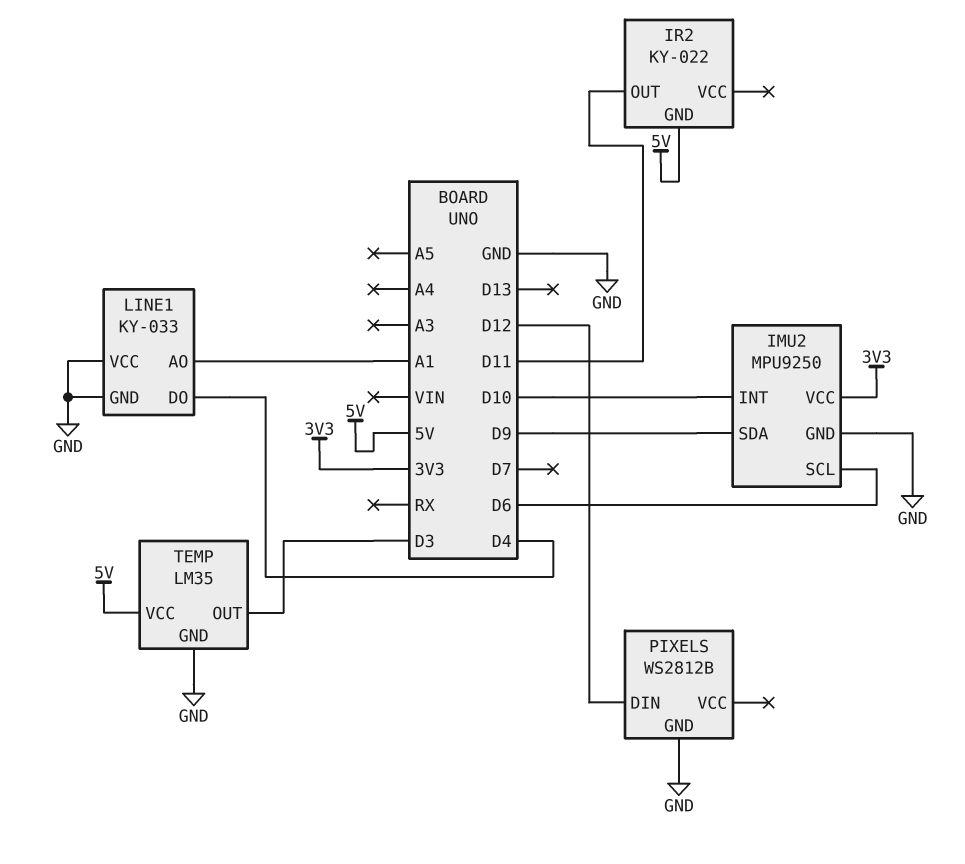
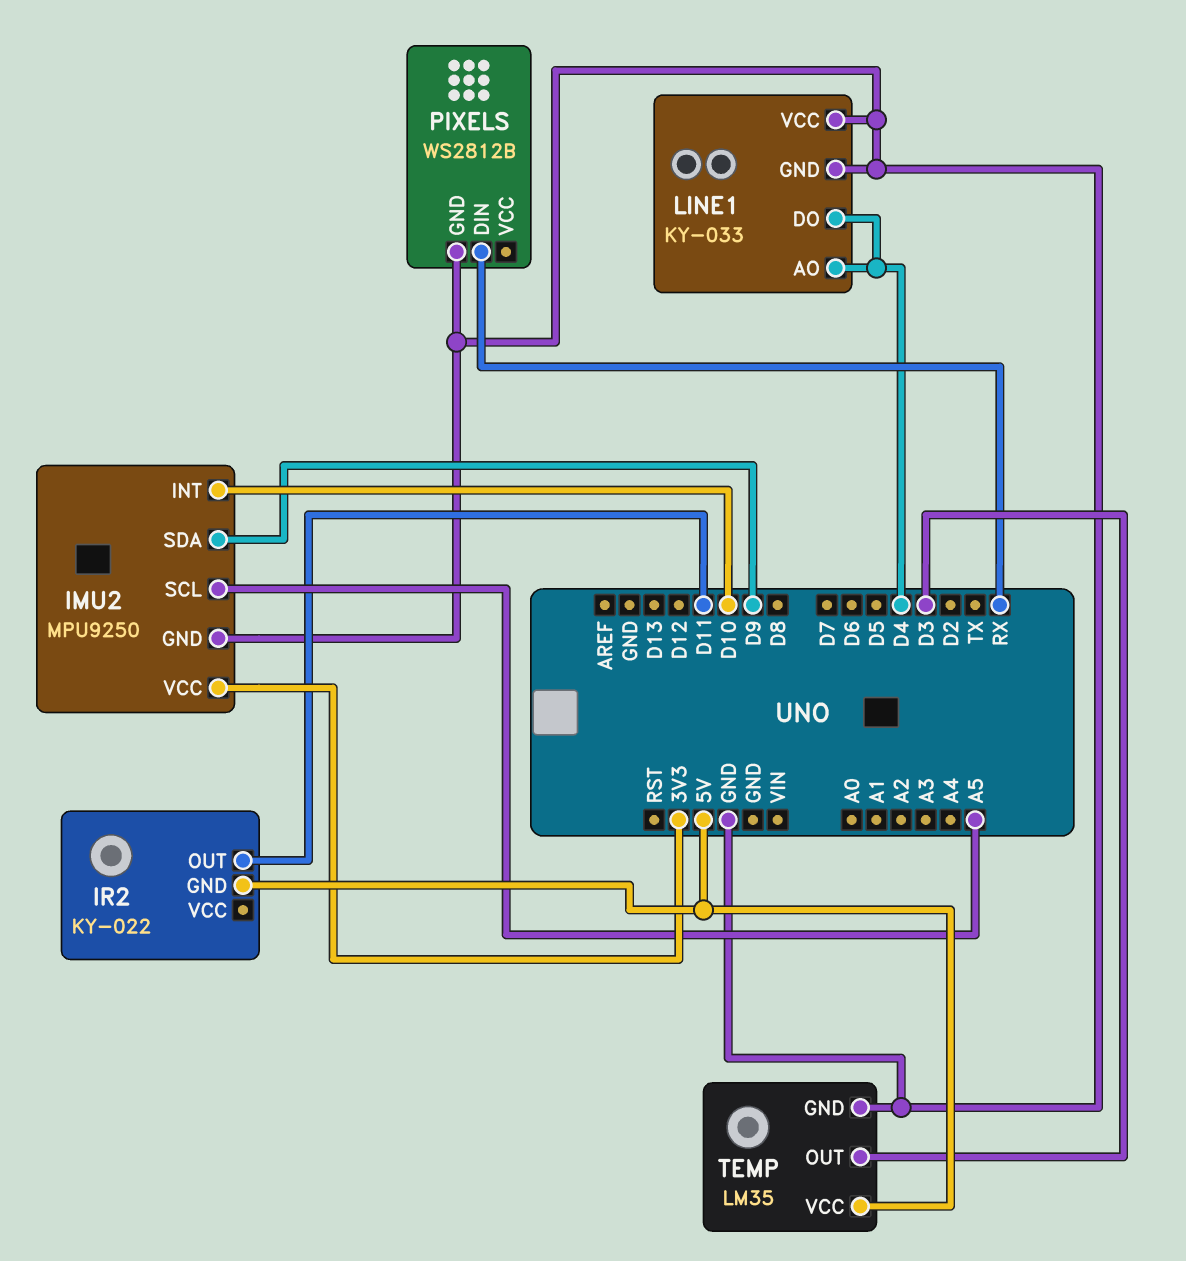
IMU2 pin SCL: D6 -> A5
LINE1 pin AO: A1 -> D4
PIXELS pin DIN: D12 -> RX

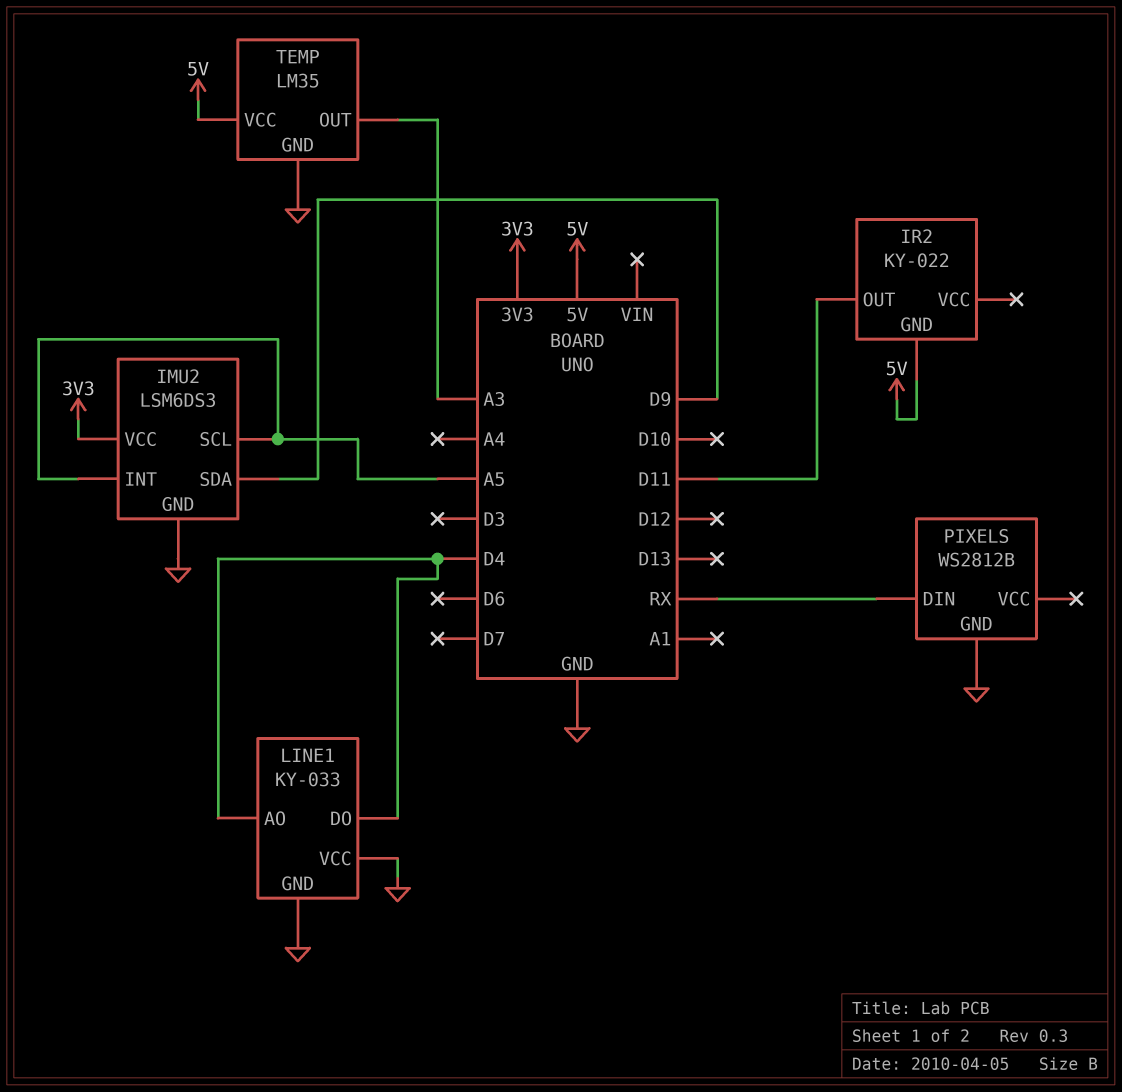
IMU2: MPU9250 -> LSM6DS3
IMU2 pin INT: D10 -> A5
TEMP pin OUT: D3 -> A3

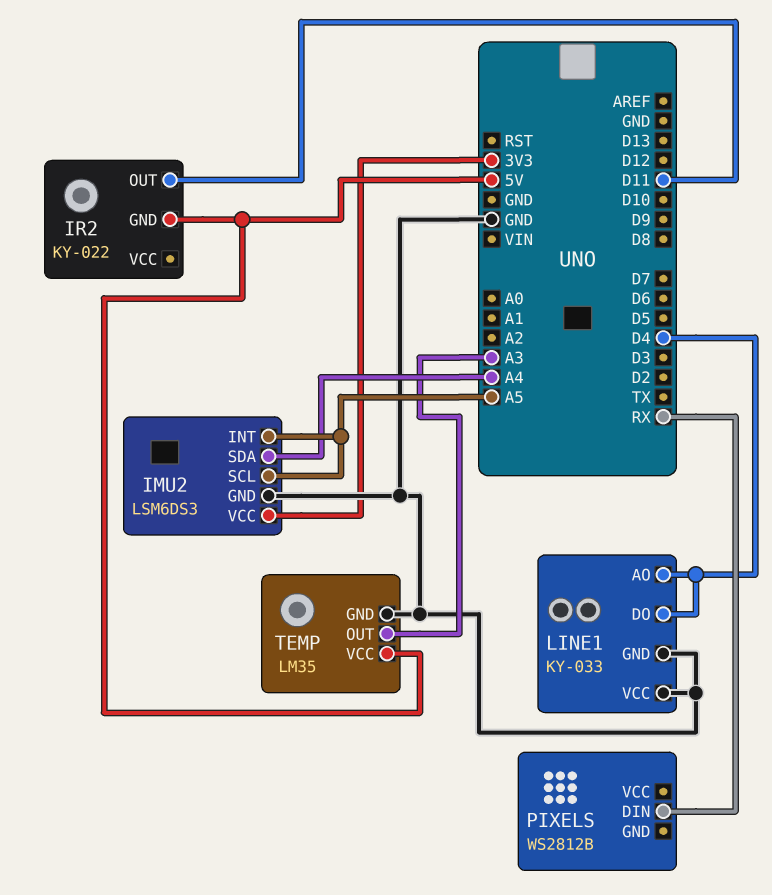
IMU2 pin SDA: D9 -> A4
PIXELS pin GND: GND -> none

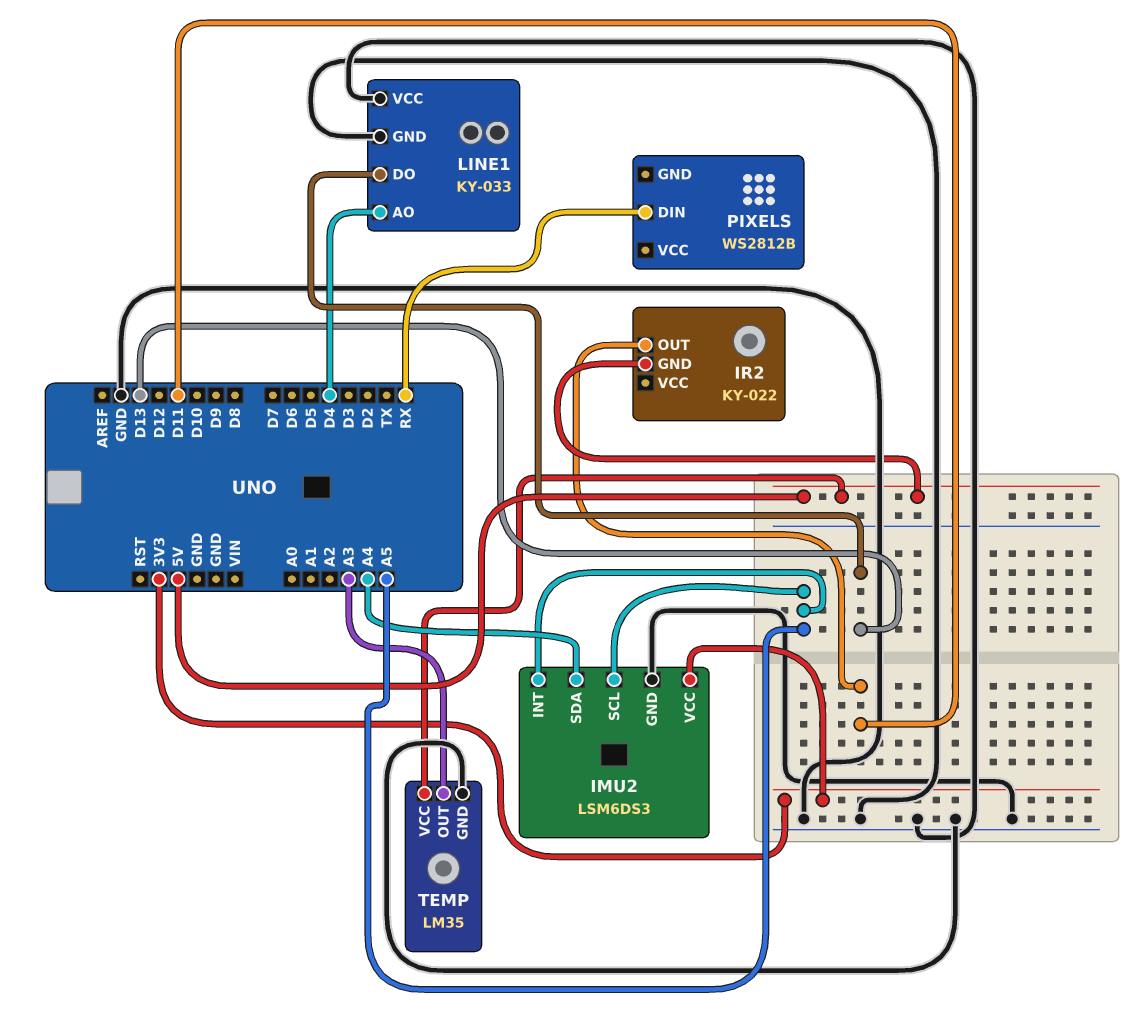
LINE1 pin DO: D4 -> D13

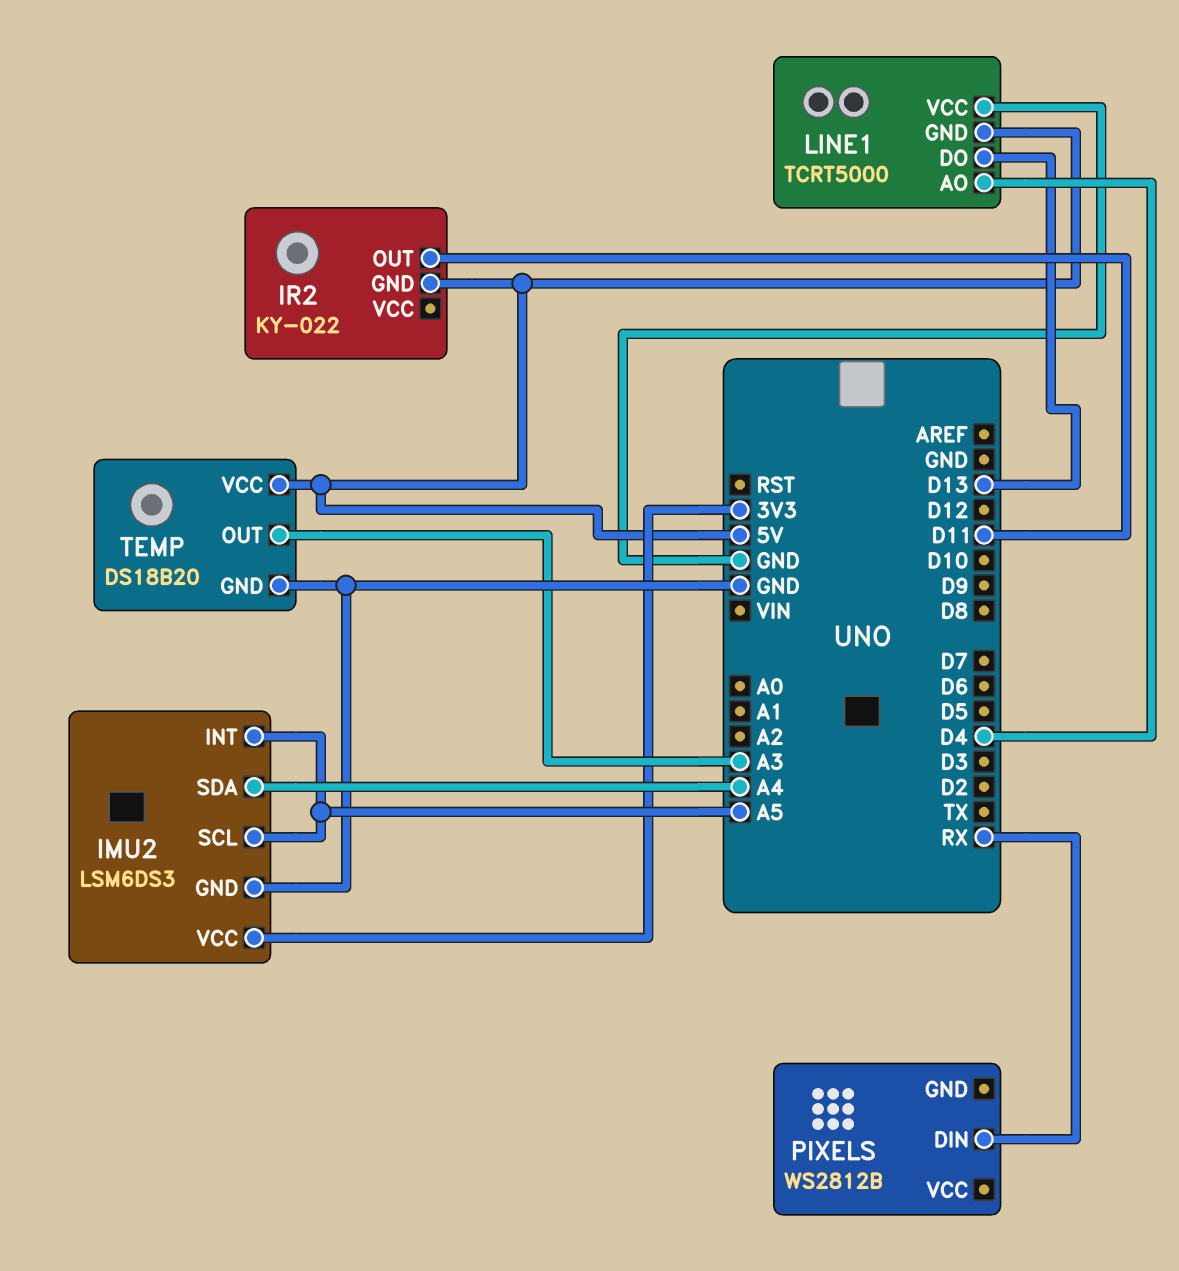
LINE1: KY-033 -> TCRT5000
LINE1 pin GND: GND -> 5V
TEMP: LM35 -> DS18B20

